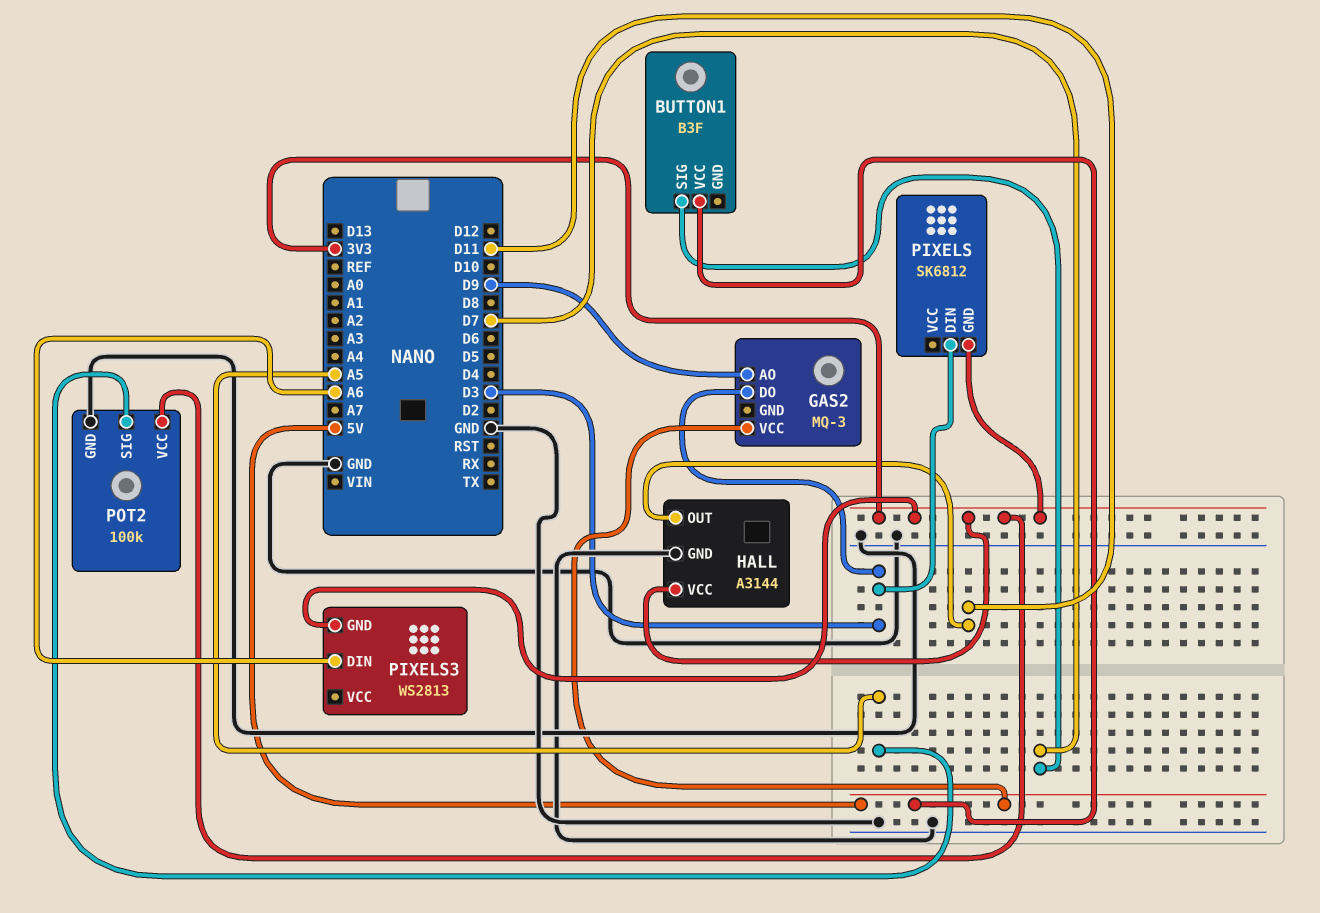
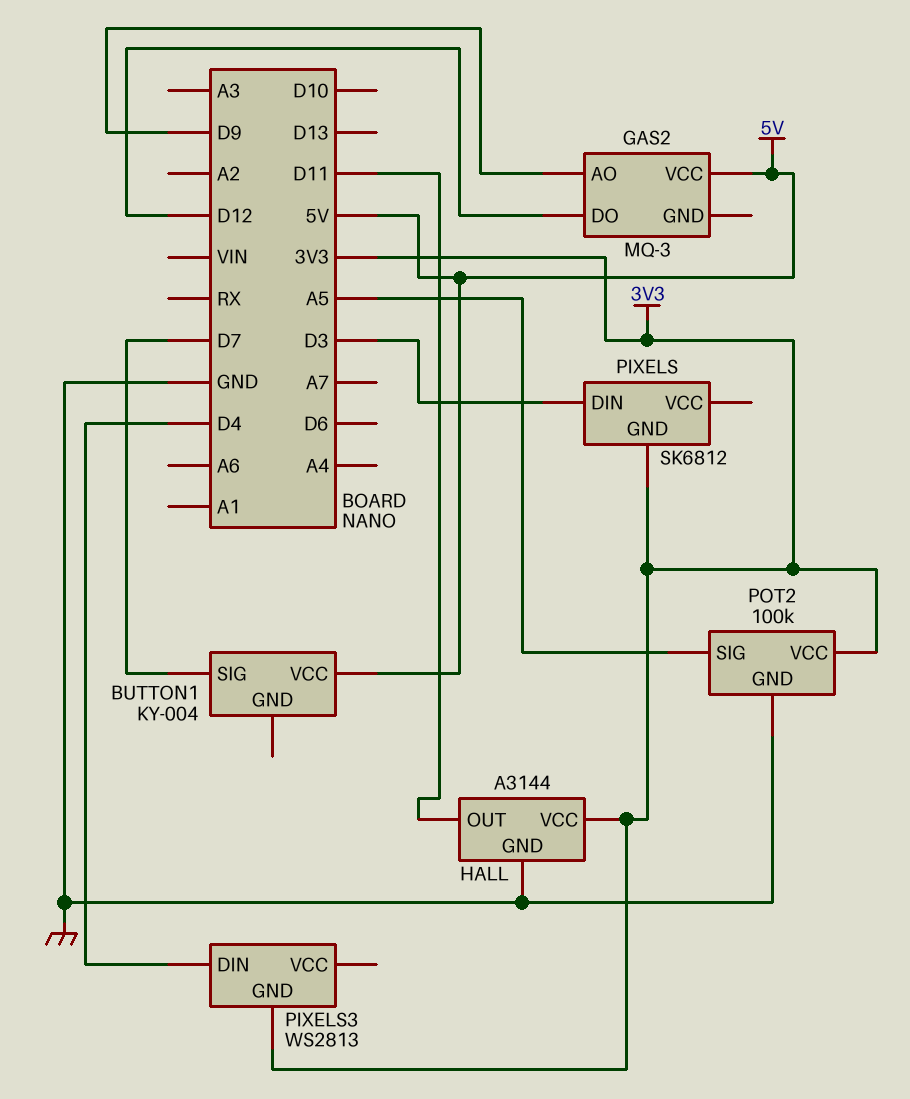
BUTTON1: B3F -> KY-004
GAS2 pin DO: D3 -> D12
PIXELS3 pin DIN: A6 -> D4

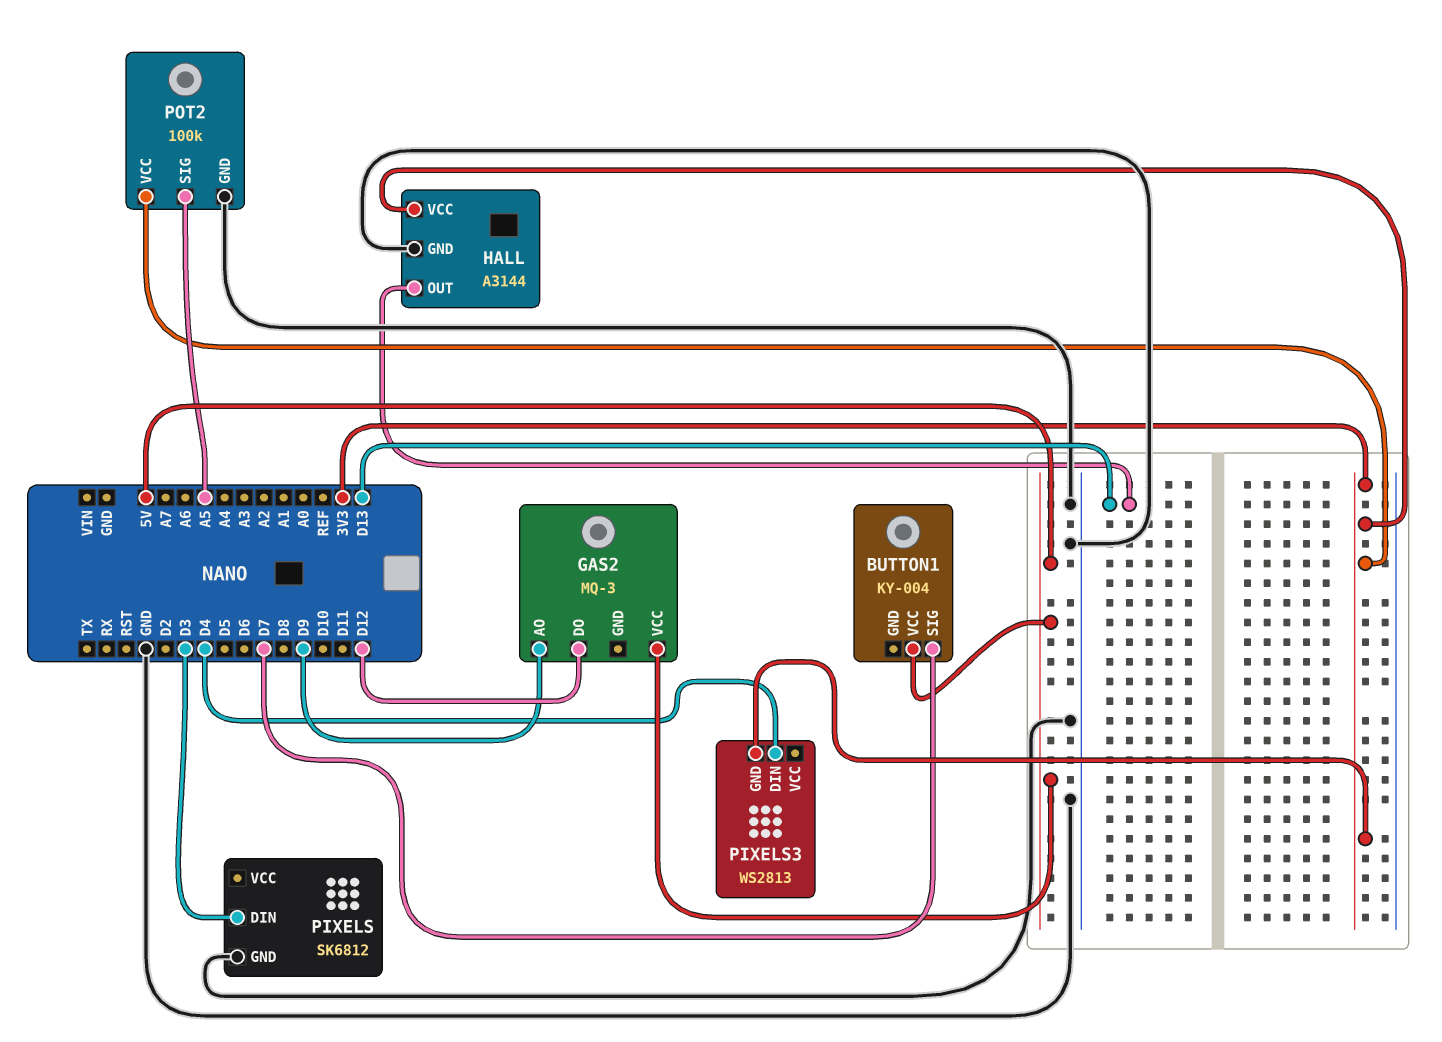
HALL pin OUT: D11 -> D13
PIXELS pin GND: 3V3 -> GND

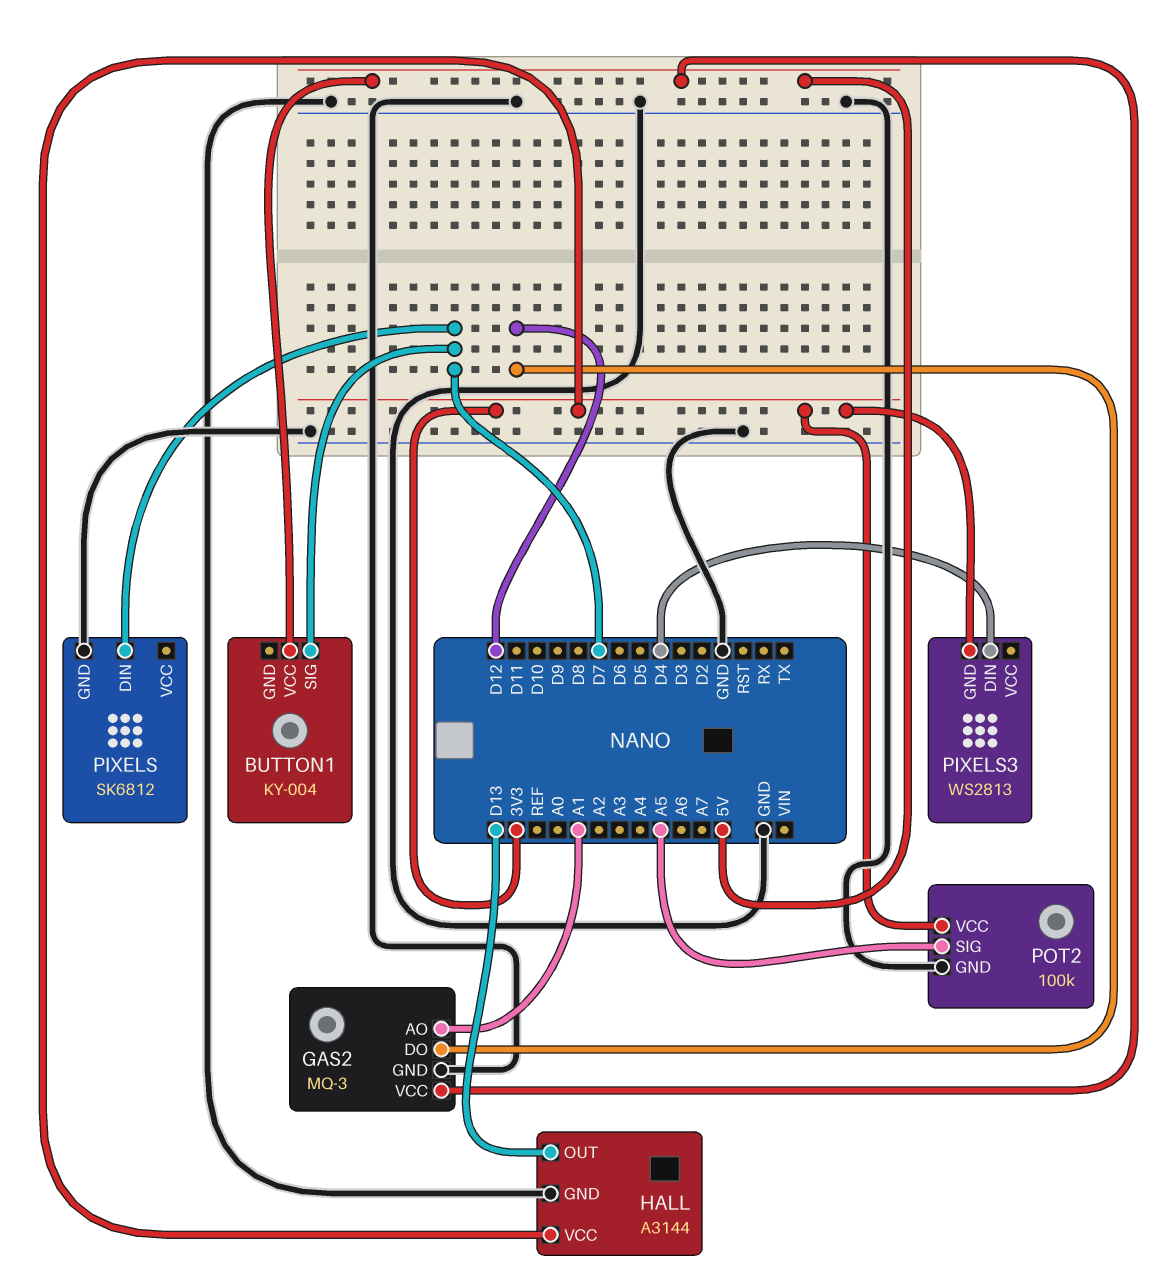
GAS2 pin AO: D9 -> A1
GAS2 pin GND: none -> GND
PIXELS pin DIN: D3 -> D7

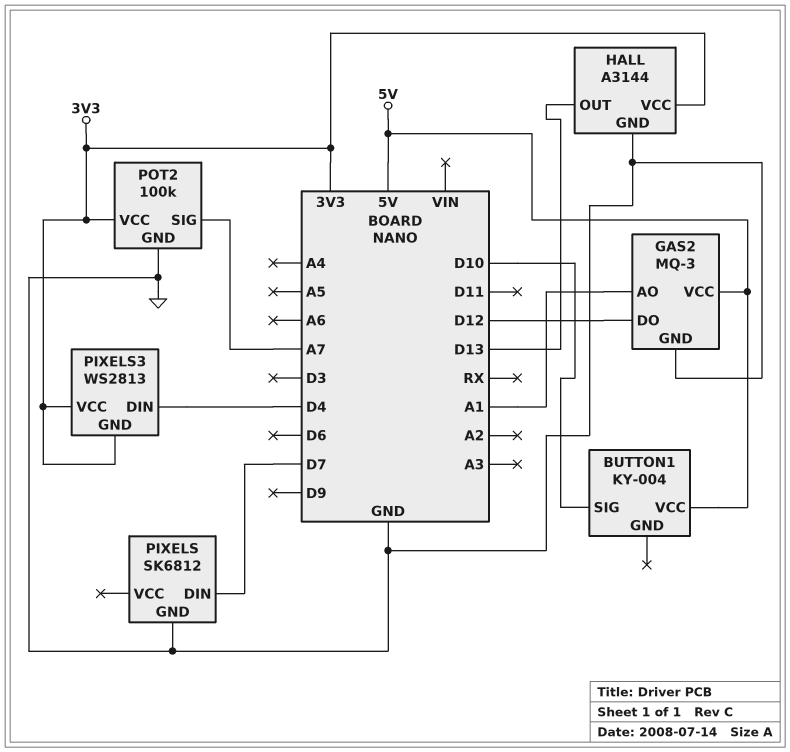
BUTTON1 pin SIG: D7 -> D10
PIXELS3 pin VCC: none -> 3V3
POT2 pin SIG: A5 -> A7

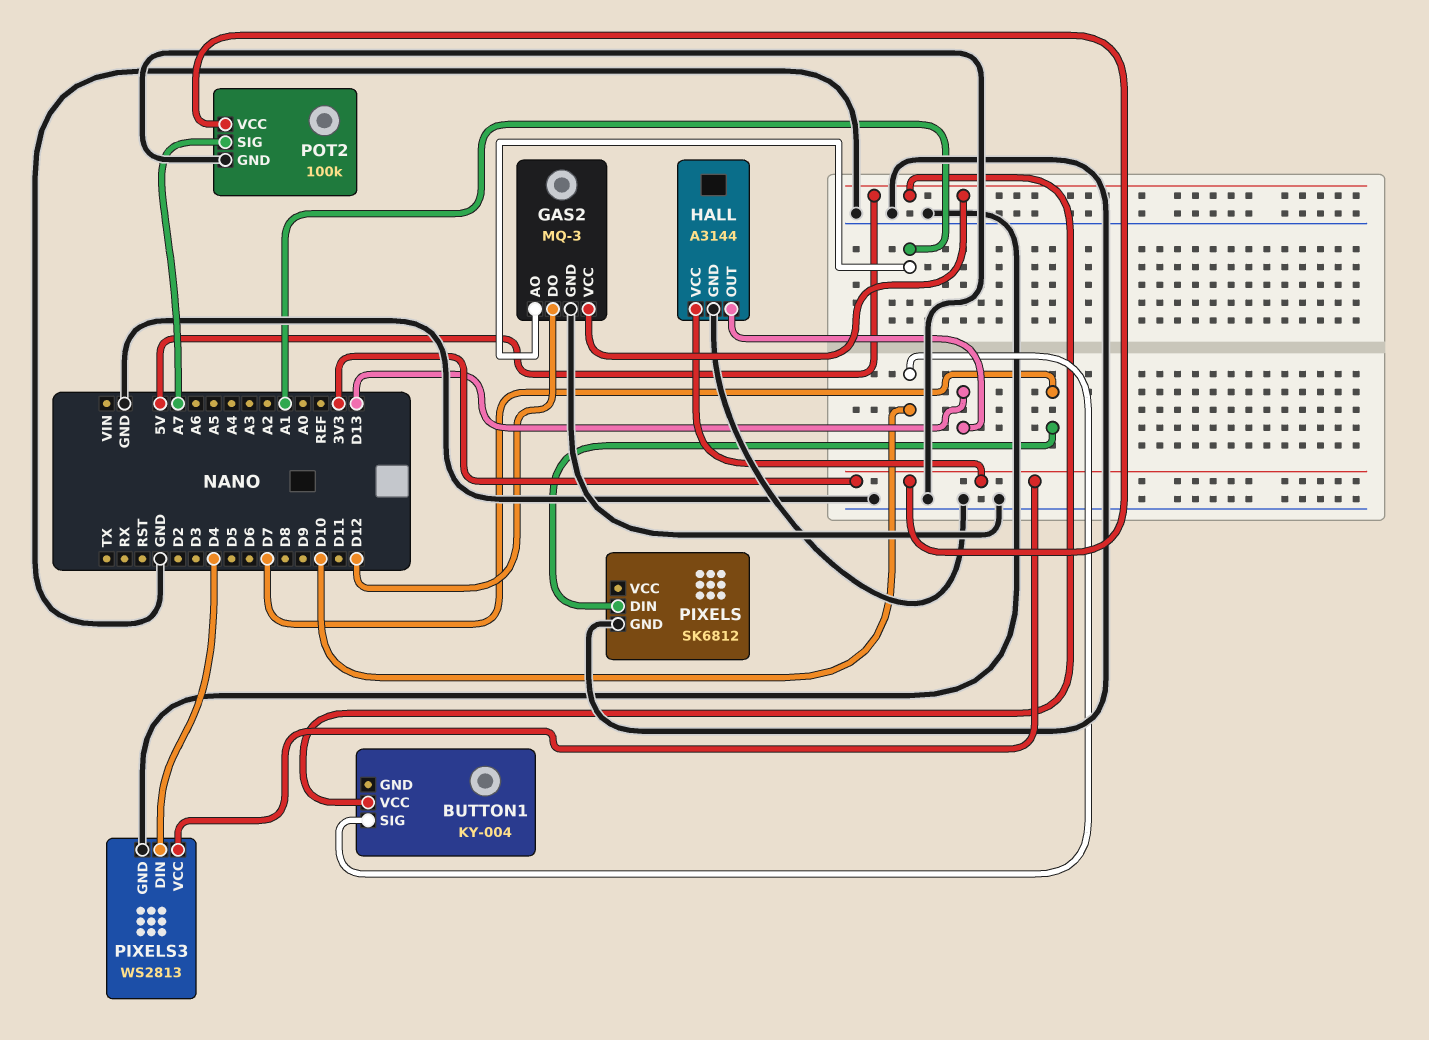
PIXELS3 pin GND: 3V3 -> GND

